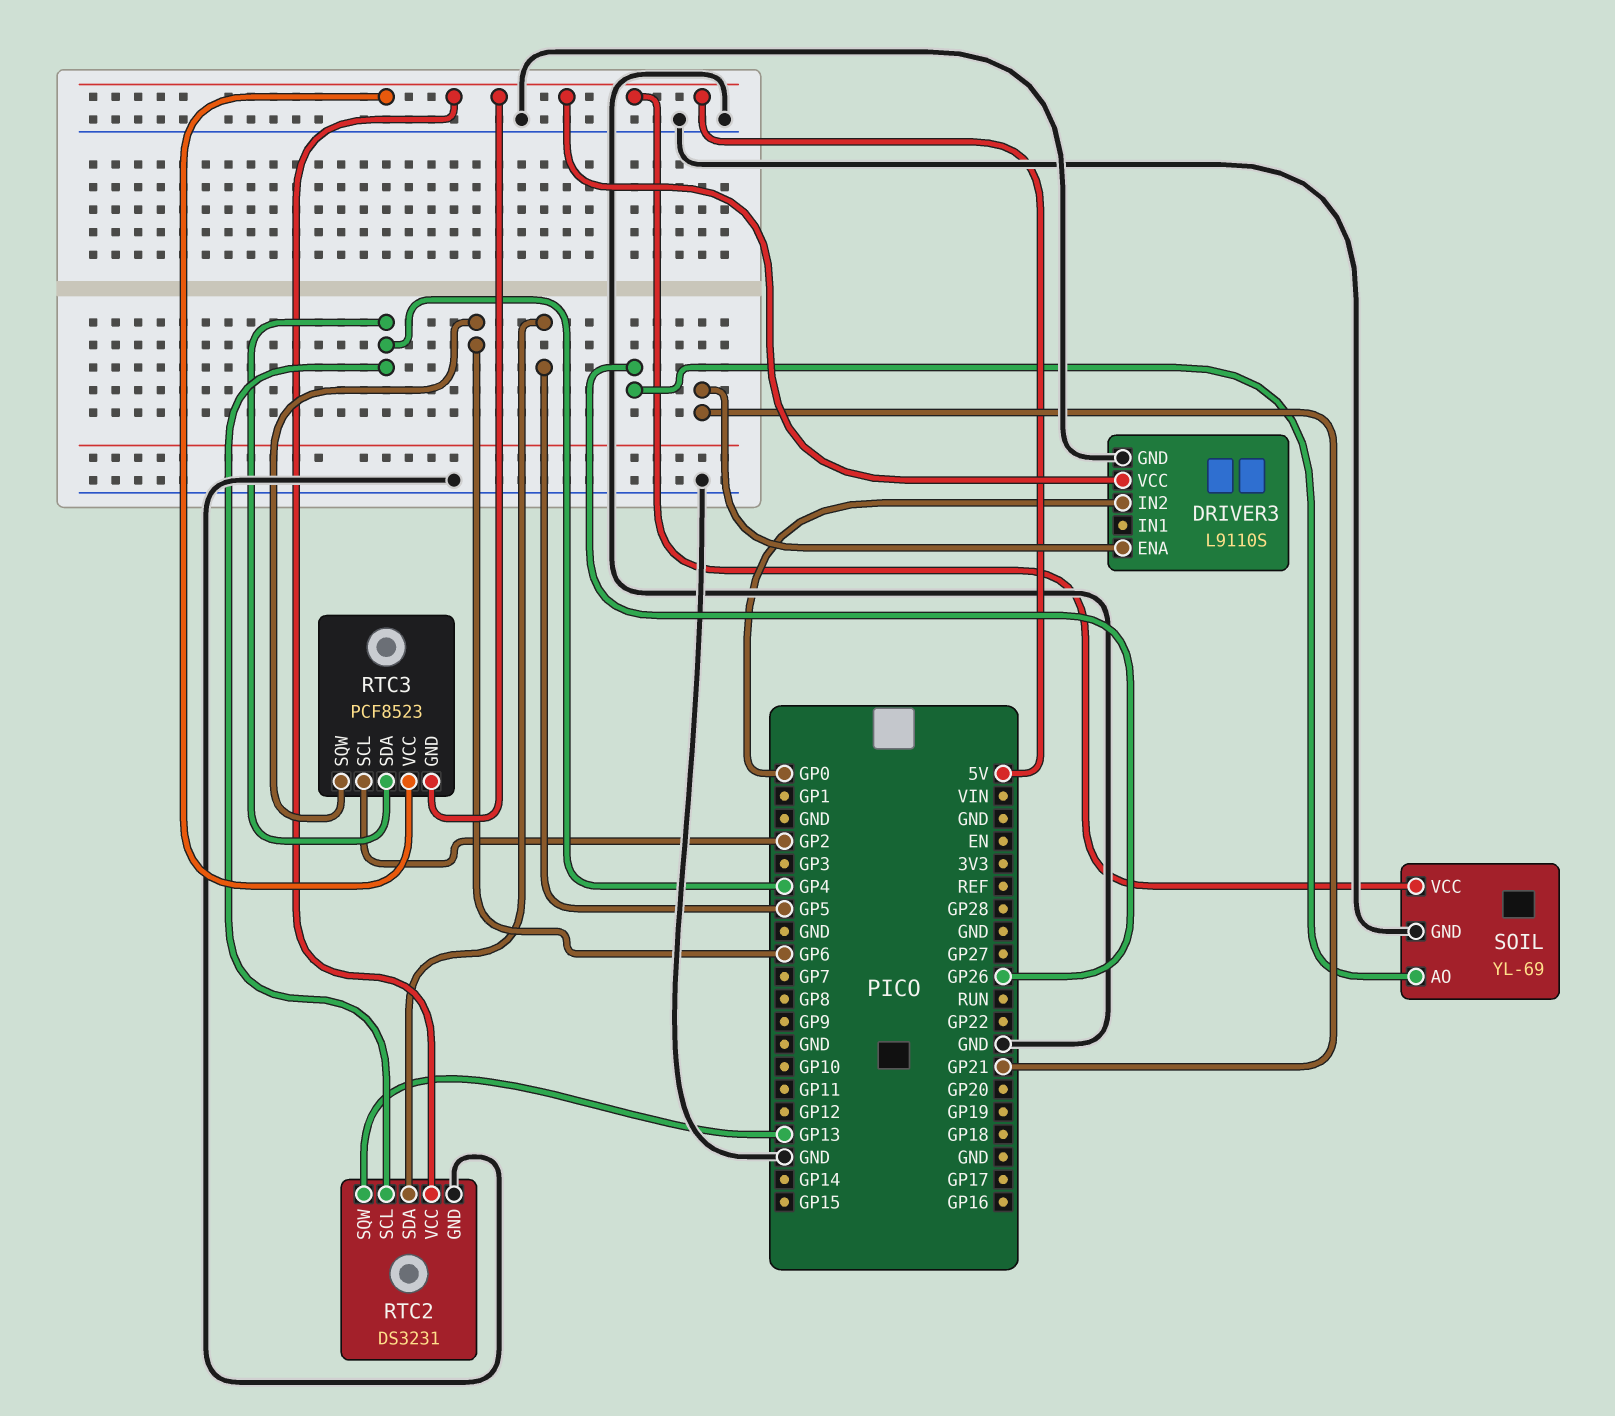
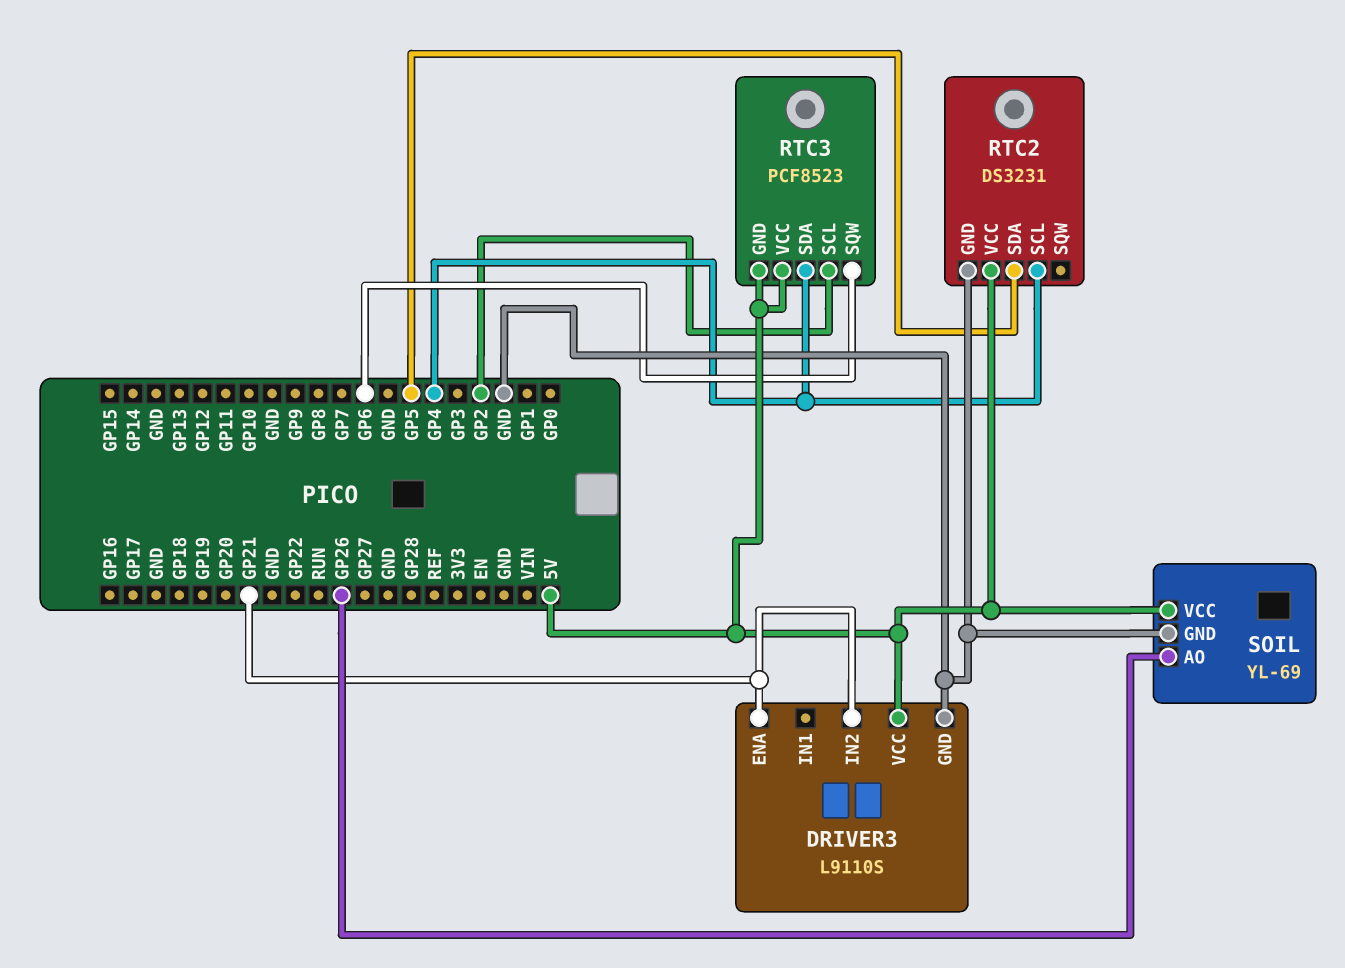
DRIVER3 pin IN2: GP0 -> GP21
RTC2 pin SQW: GP13 -> none

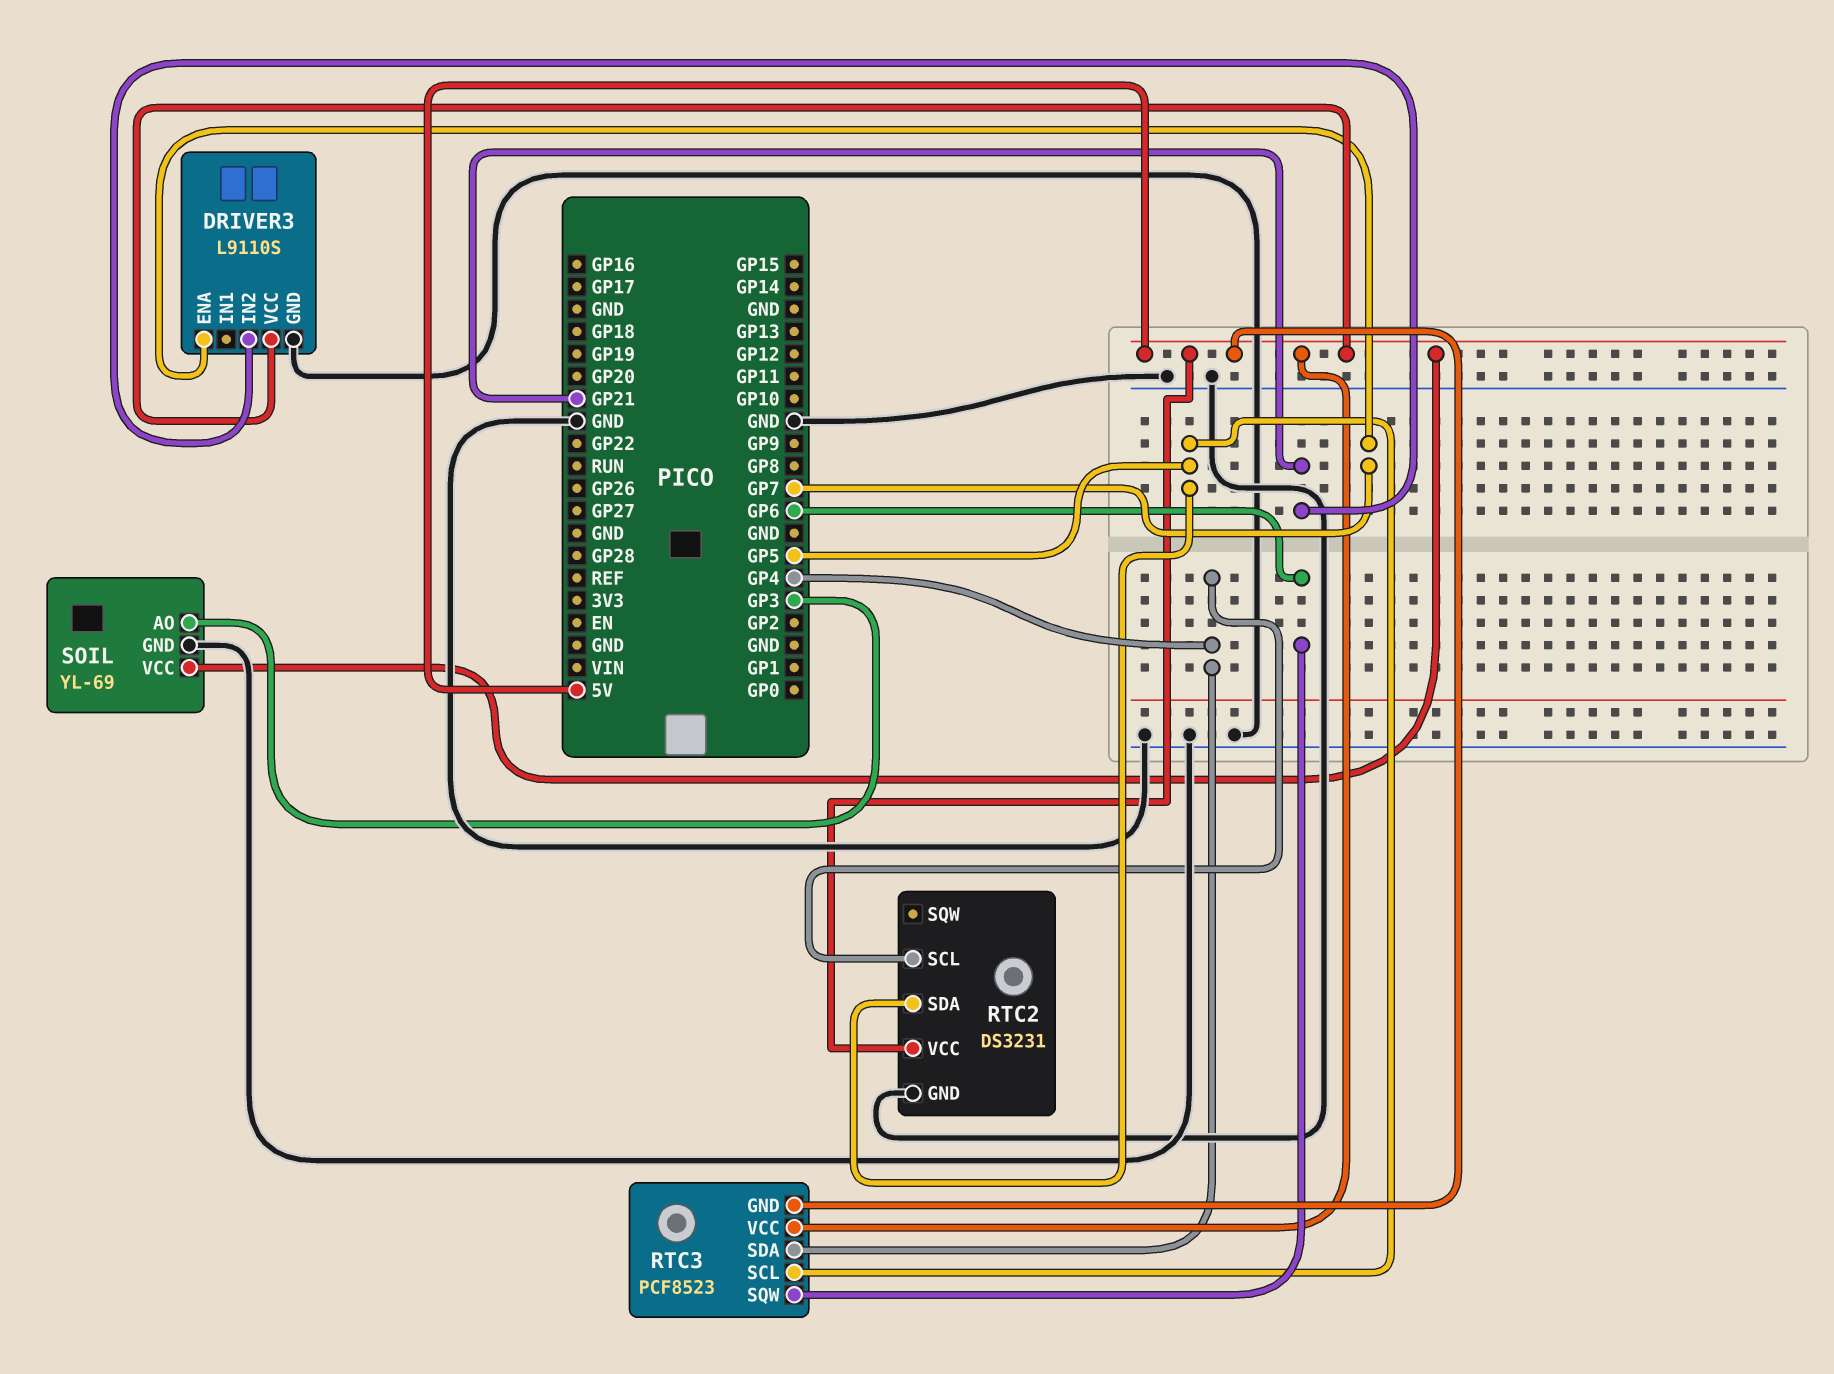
DRIVER3 pin ENA: GP21 -> GP7
RTC3 pin SCL: GP2 -> GP5
SOIL pin AO: GP26 -> GP3

